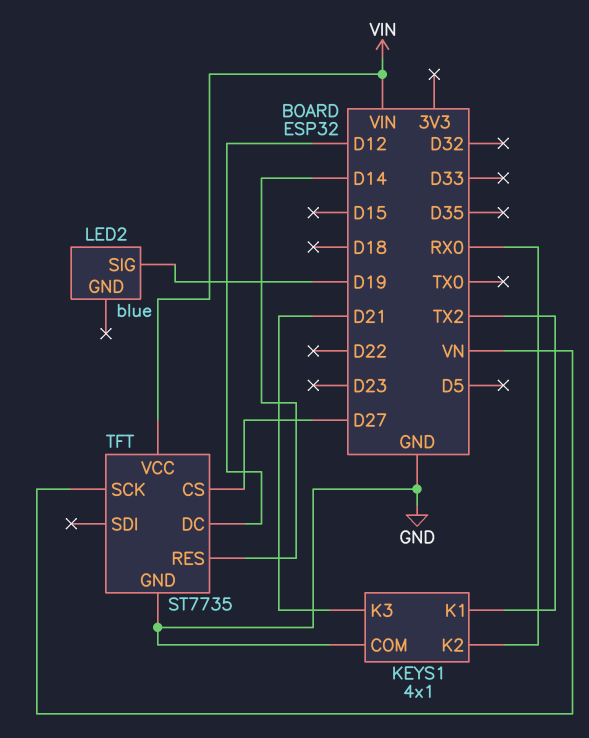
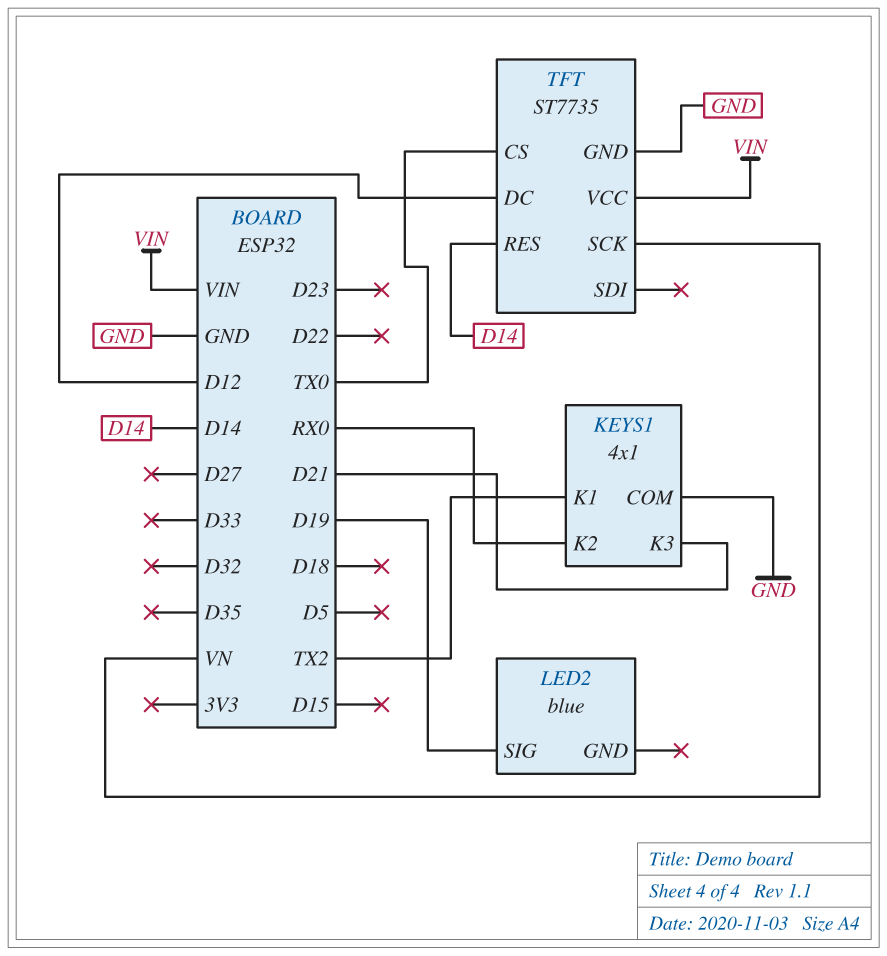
TFT pin CS: D27 -> TX0

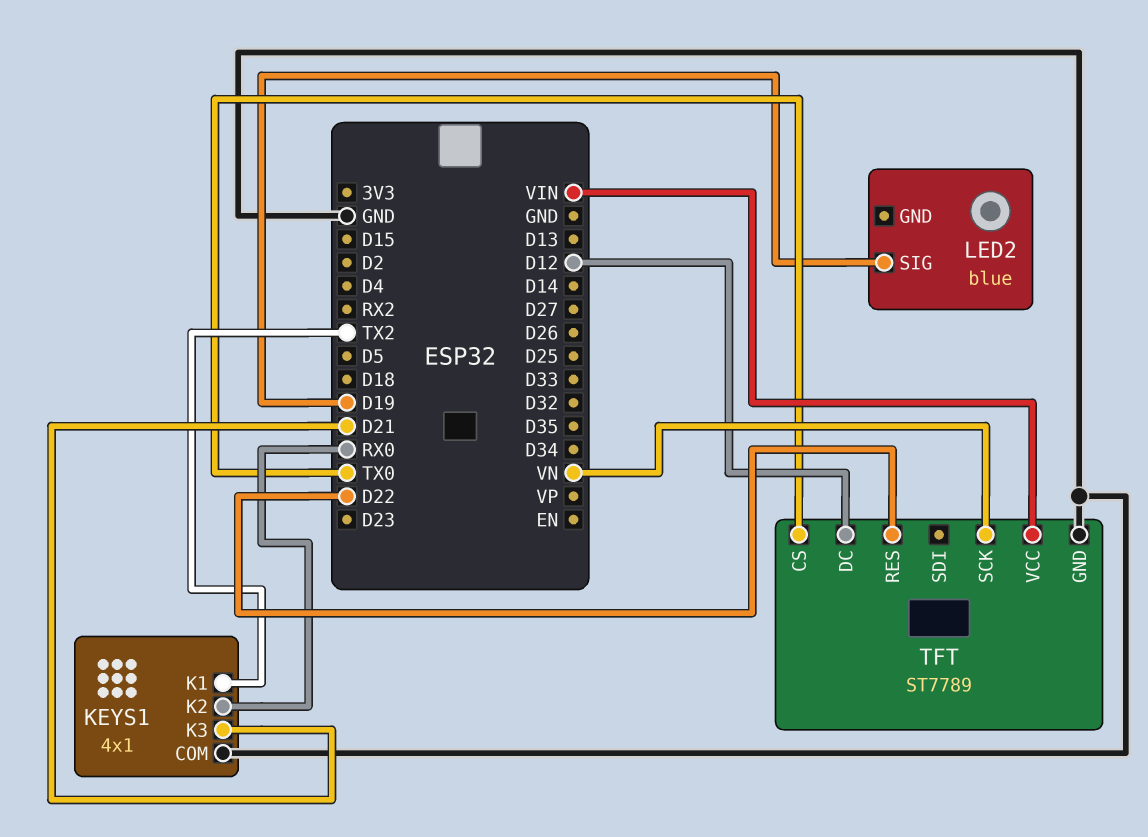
TFT: ST7735 -> ST7789
TFT pin RES: D14 -> D22

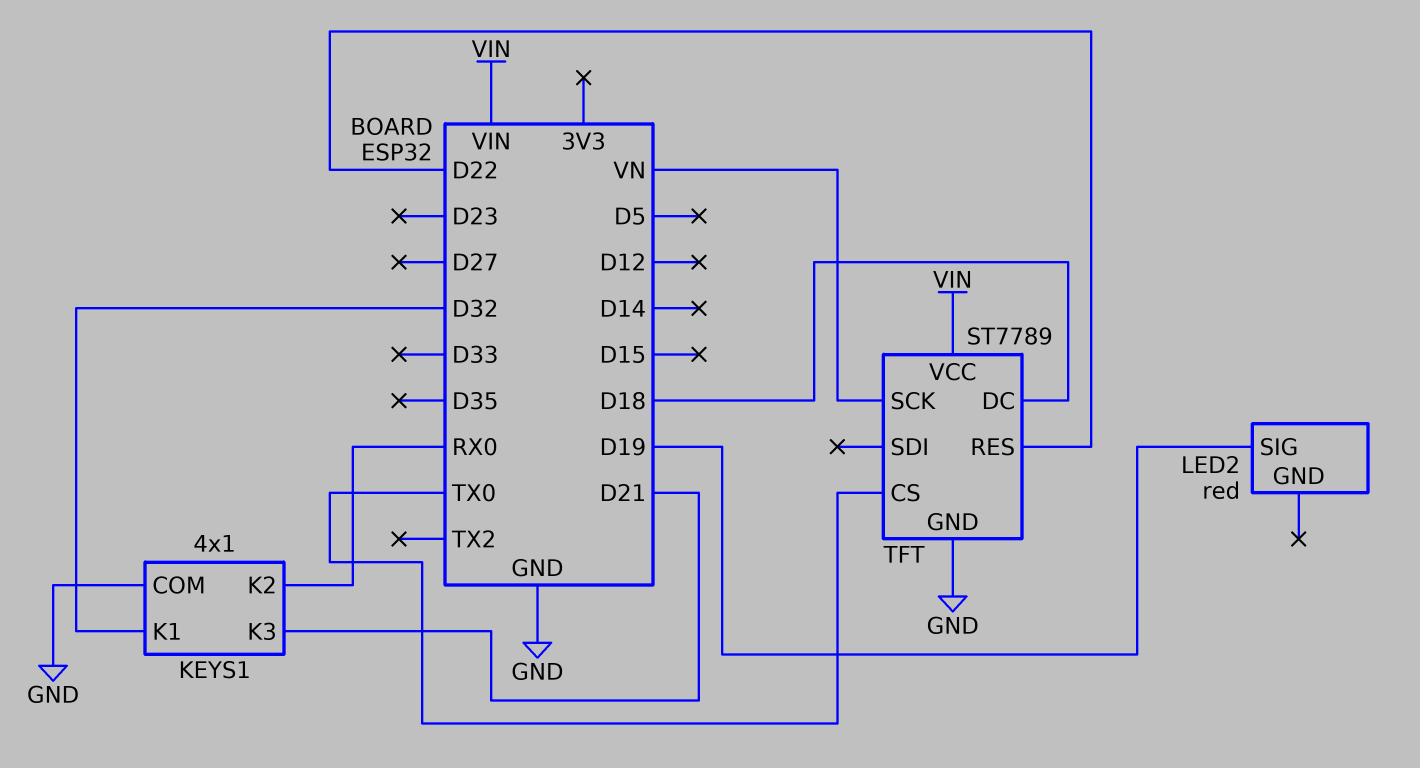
KEYS1 pin K1: TX2 -> D32
LED2: blue -> red
TFT pin DC: D12 -> D18

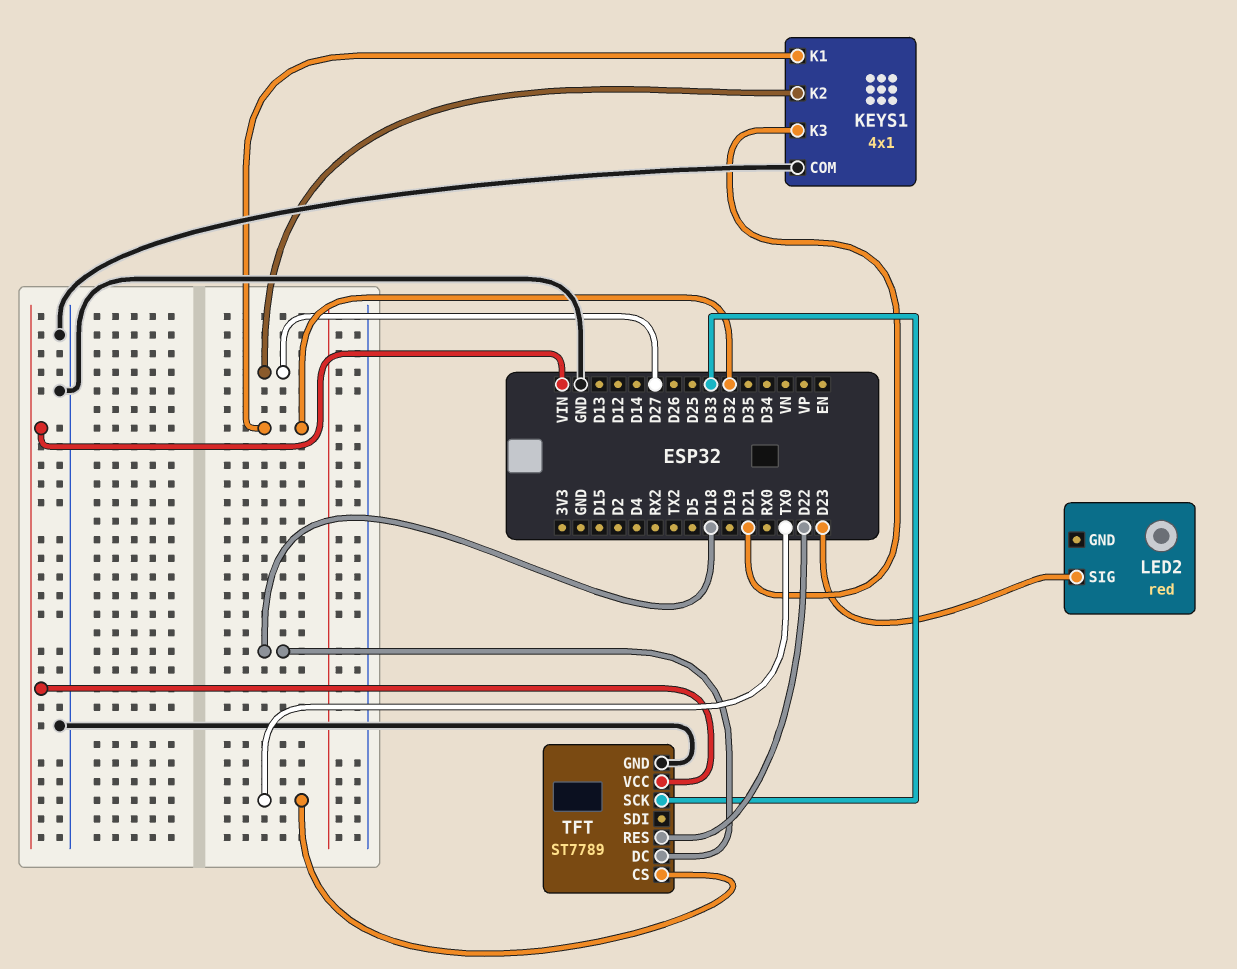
KEYS1 pin K2: RX0 -> D27
LED2 pin SIG: D19 -> D23
TFT pin SCK: VN -> D33

